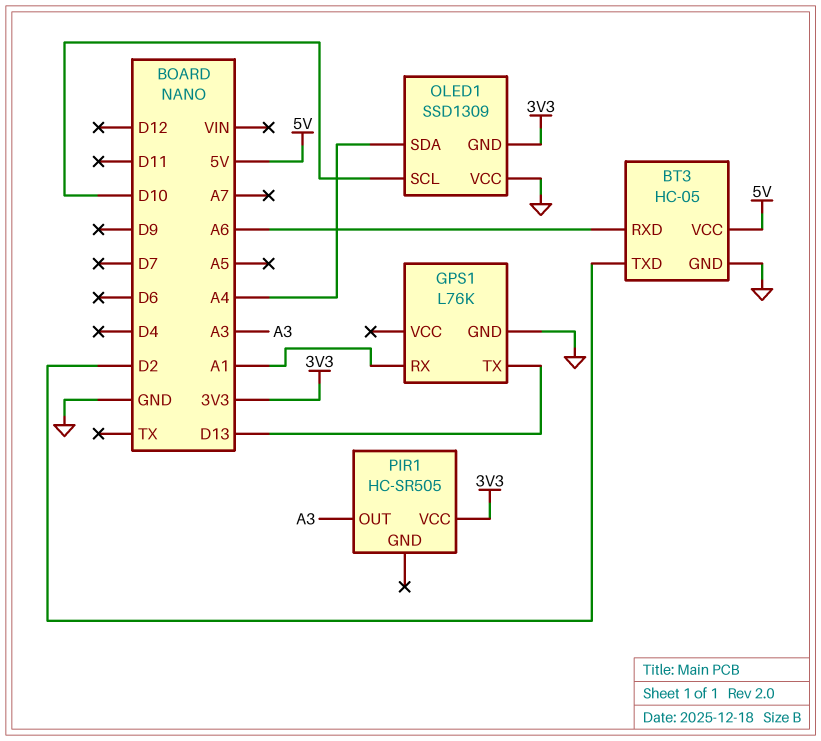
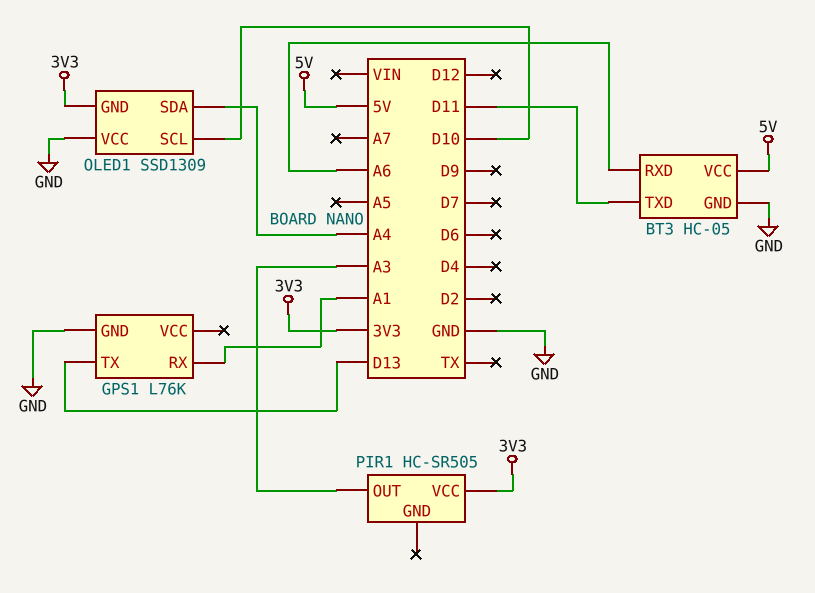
BT3 pin TXD: D2 -> D11

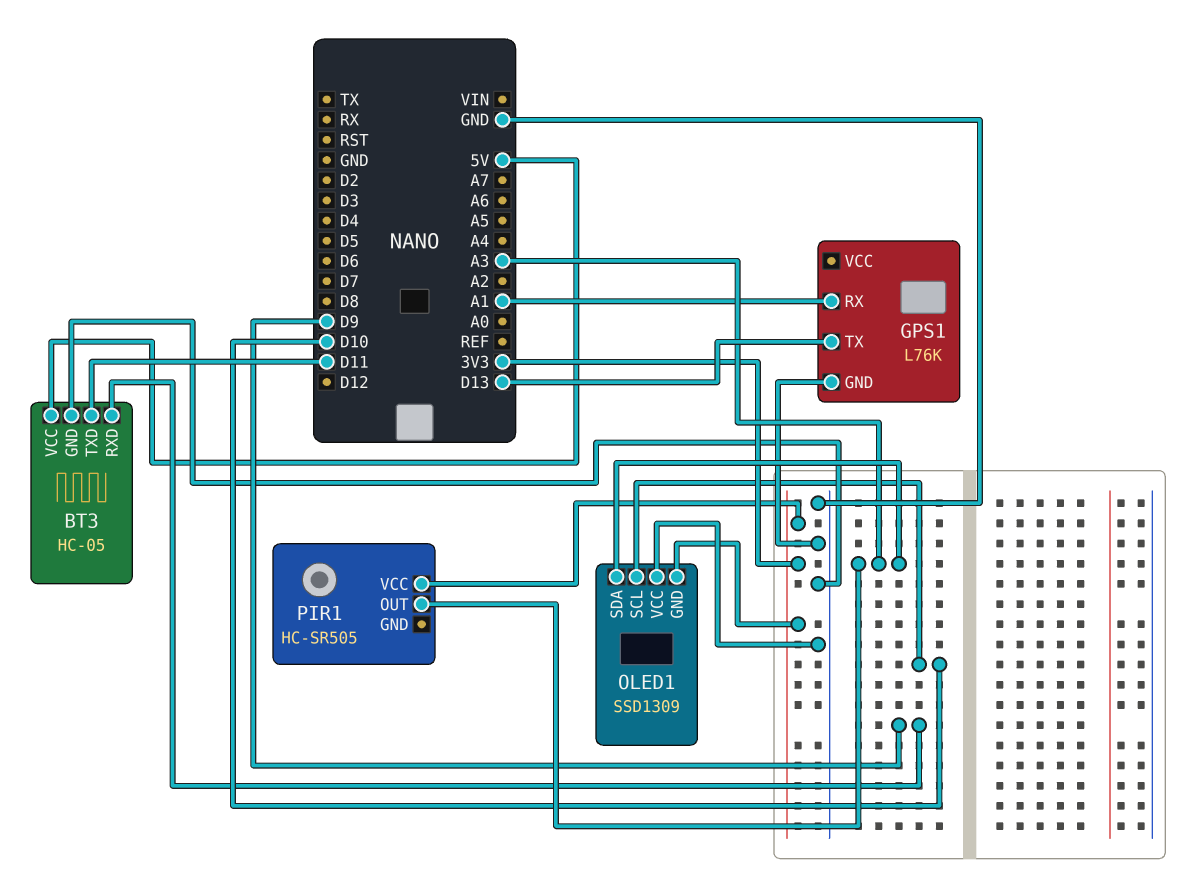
BT3 pin RXD: A6 -> D9
OLED1 pin SDA: A4 -> A3

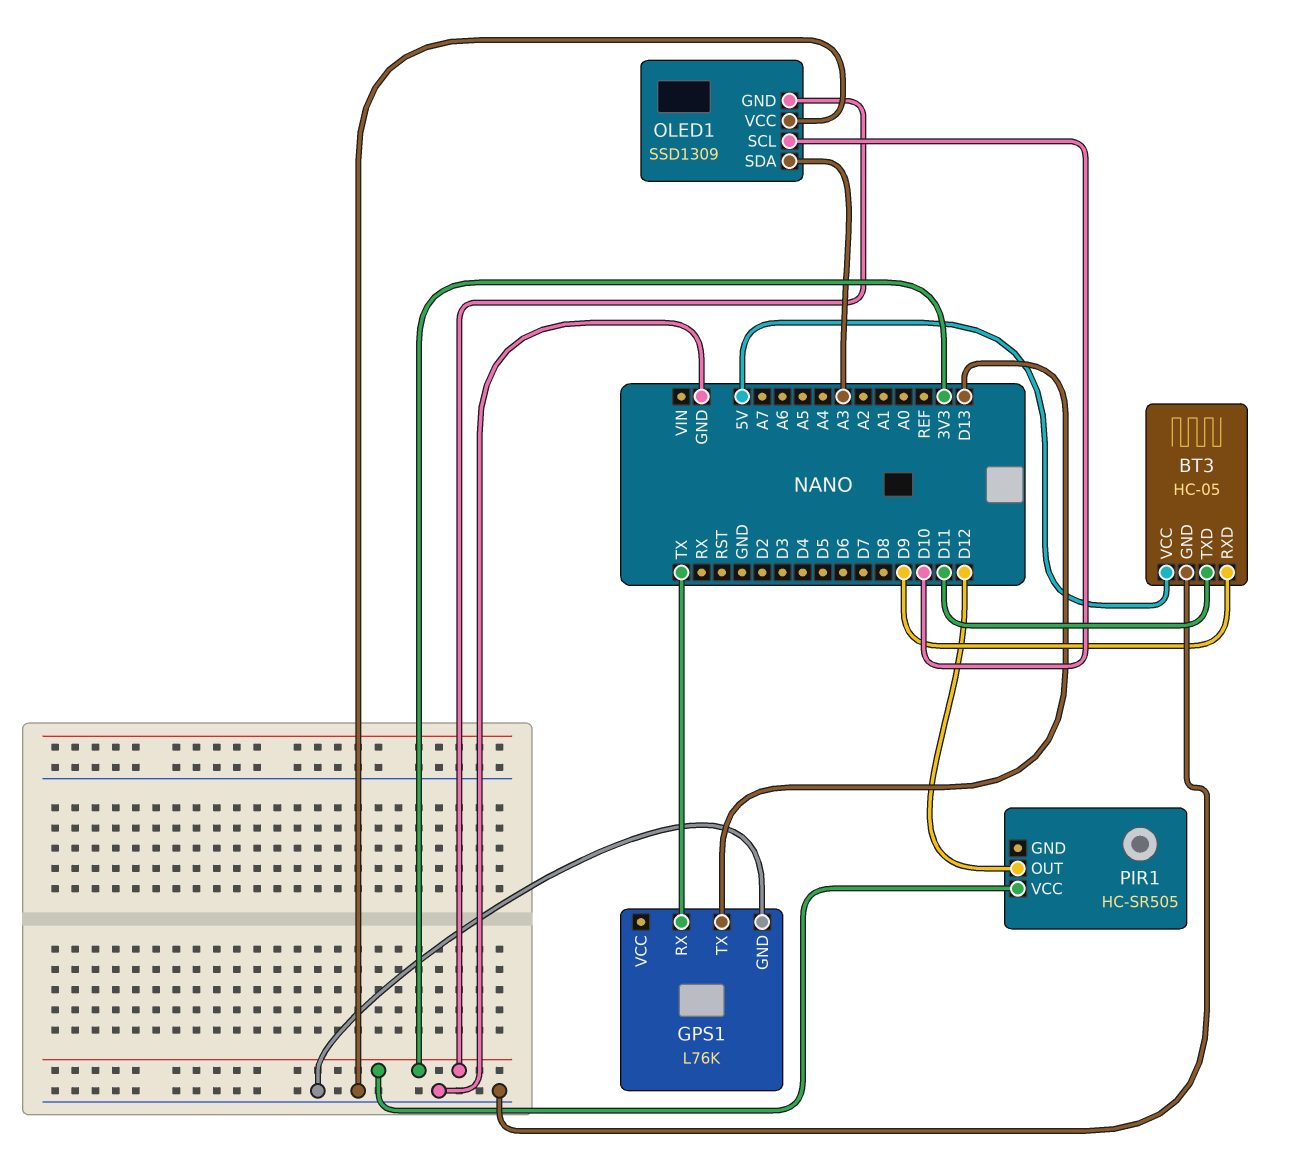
GPS1 pin RX: A1 -> TX
PIR1 pin OUT: A3 -> D12

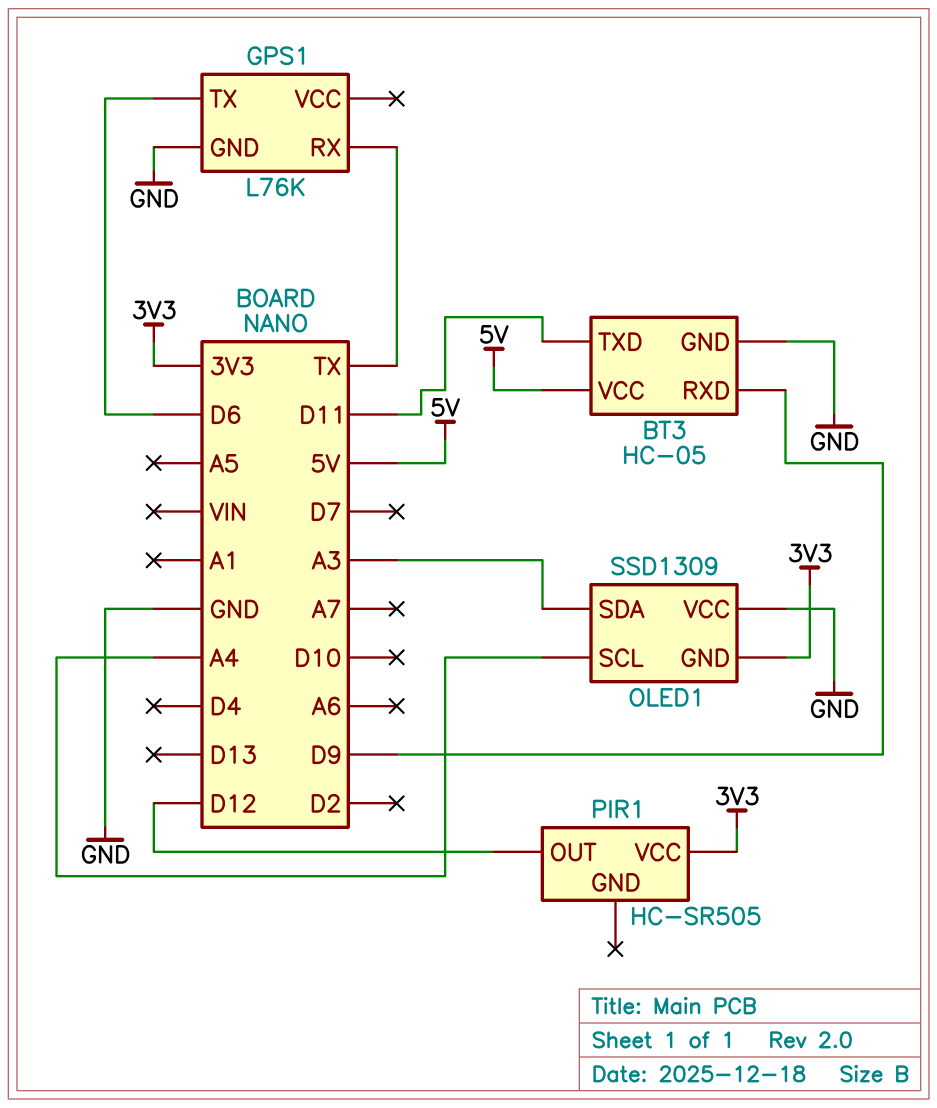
GPS1 pin TX: D13 -> D6
OLED1 pin SCL: D10 -> A4

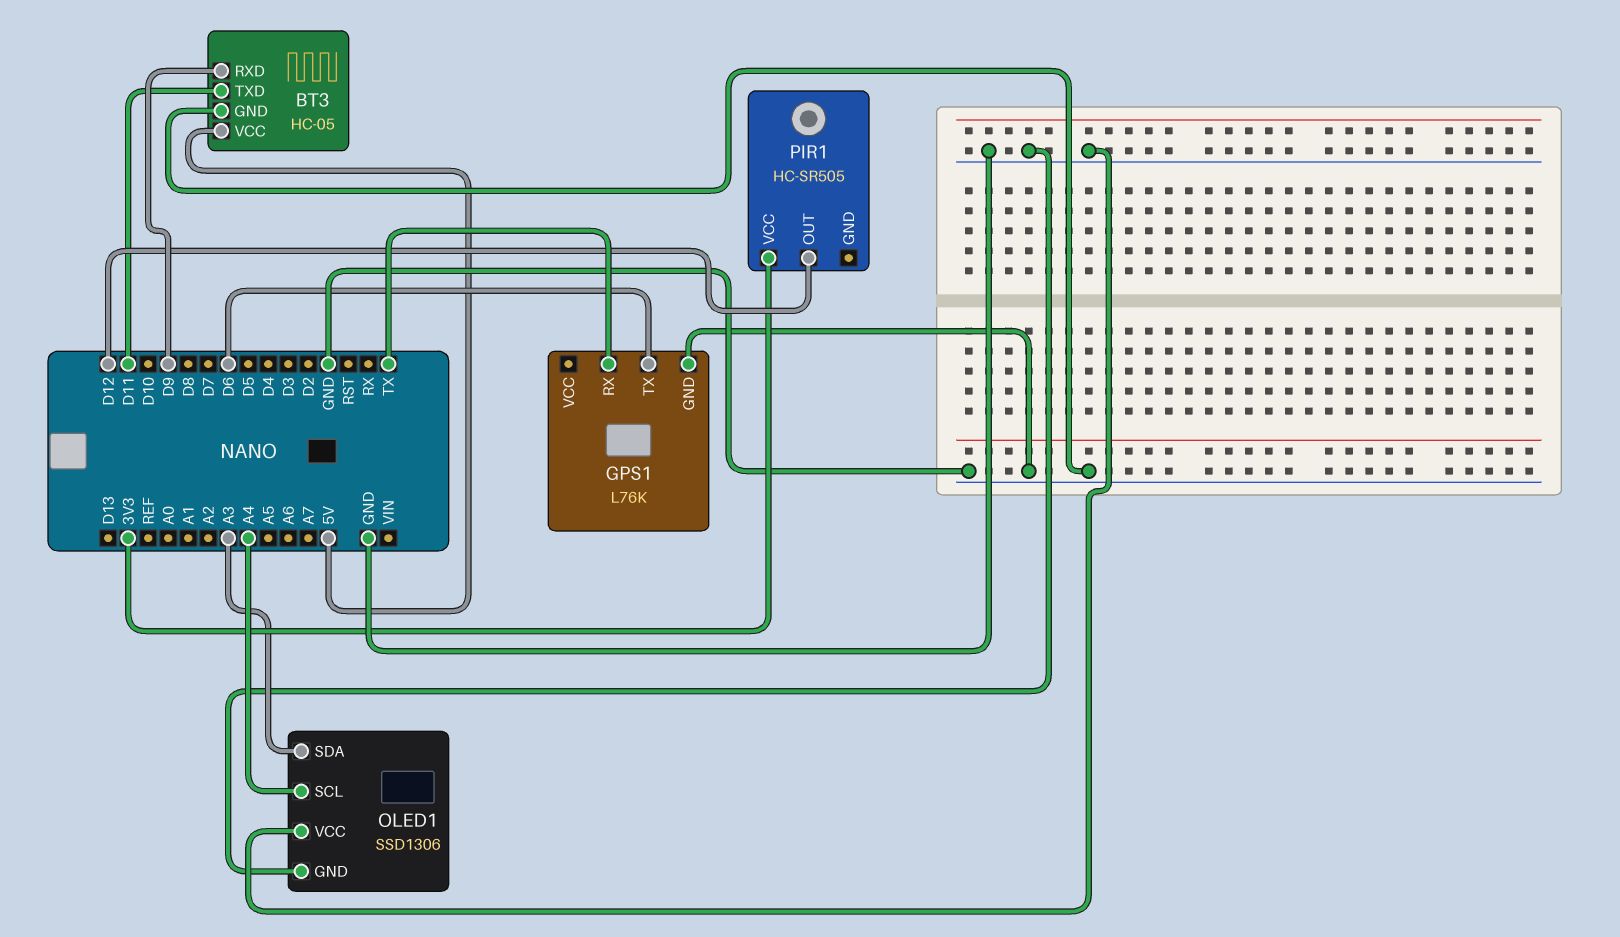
OLED1: SSD1309 -> SSD1306
OLED1 pin GND: 3V3 -> GND

